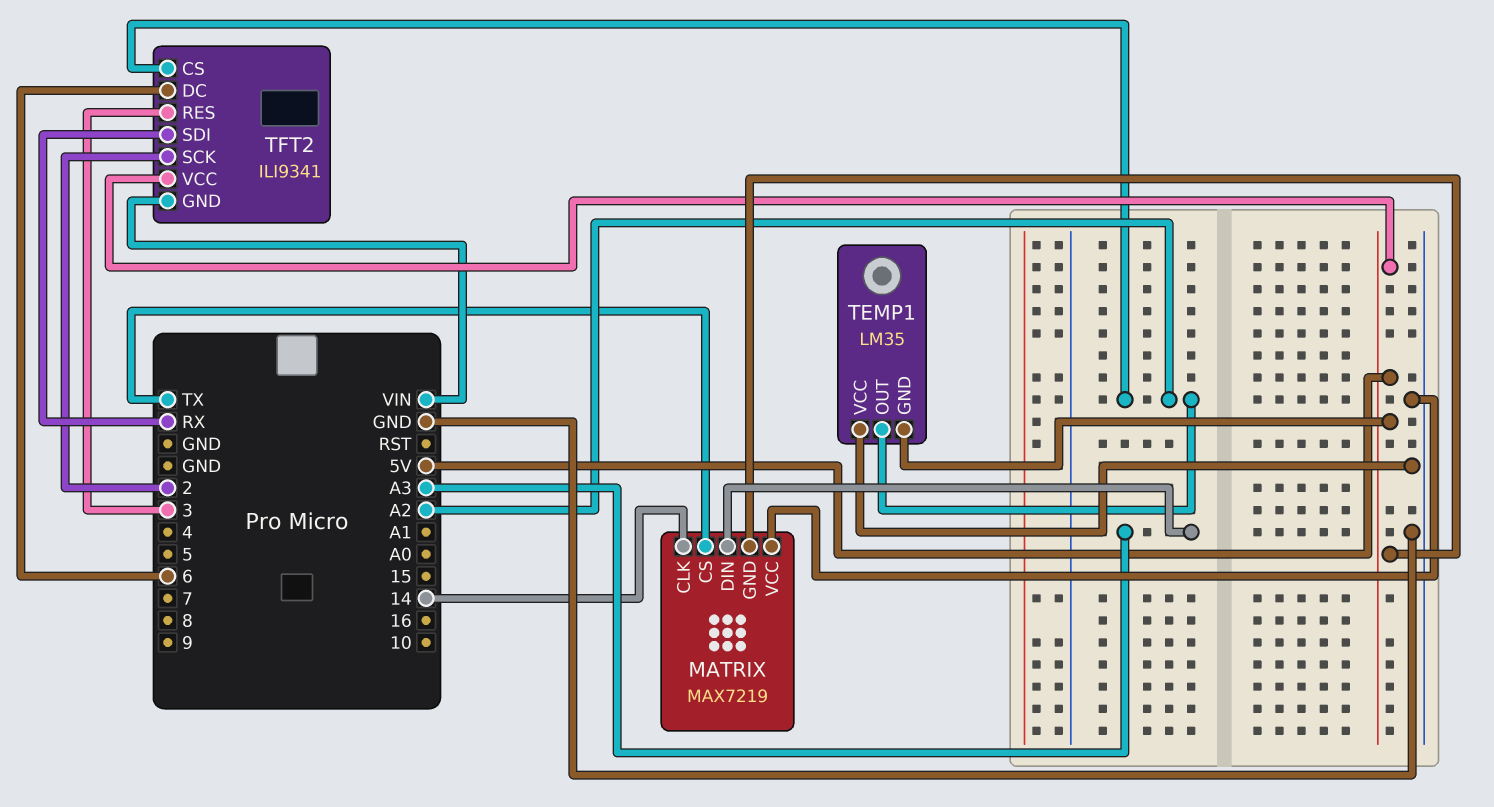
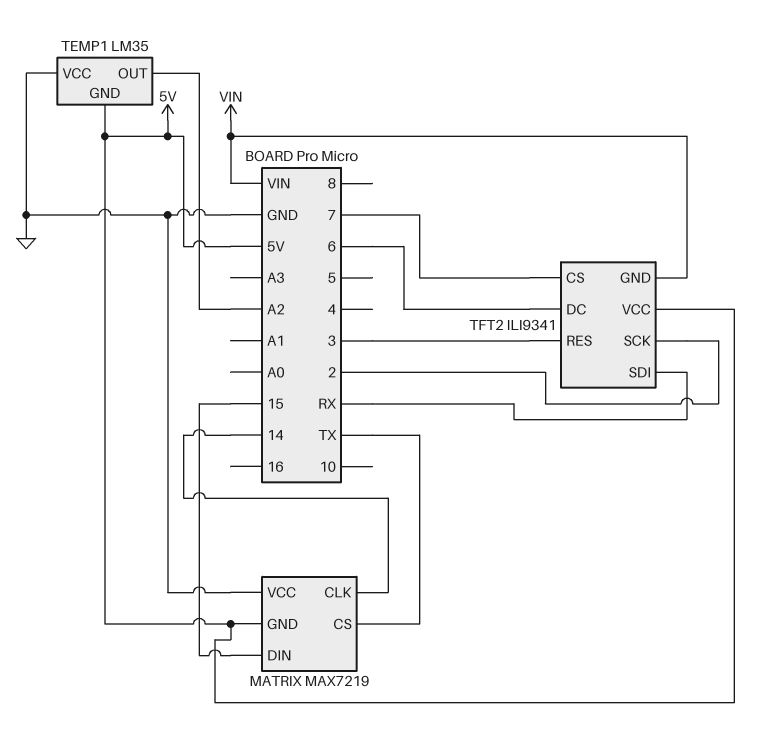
MATRIX pin DIN: A3 -> 15
TFT2 pin CS: A2 -> 7

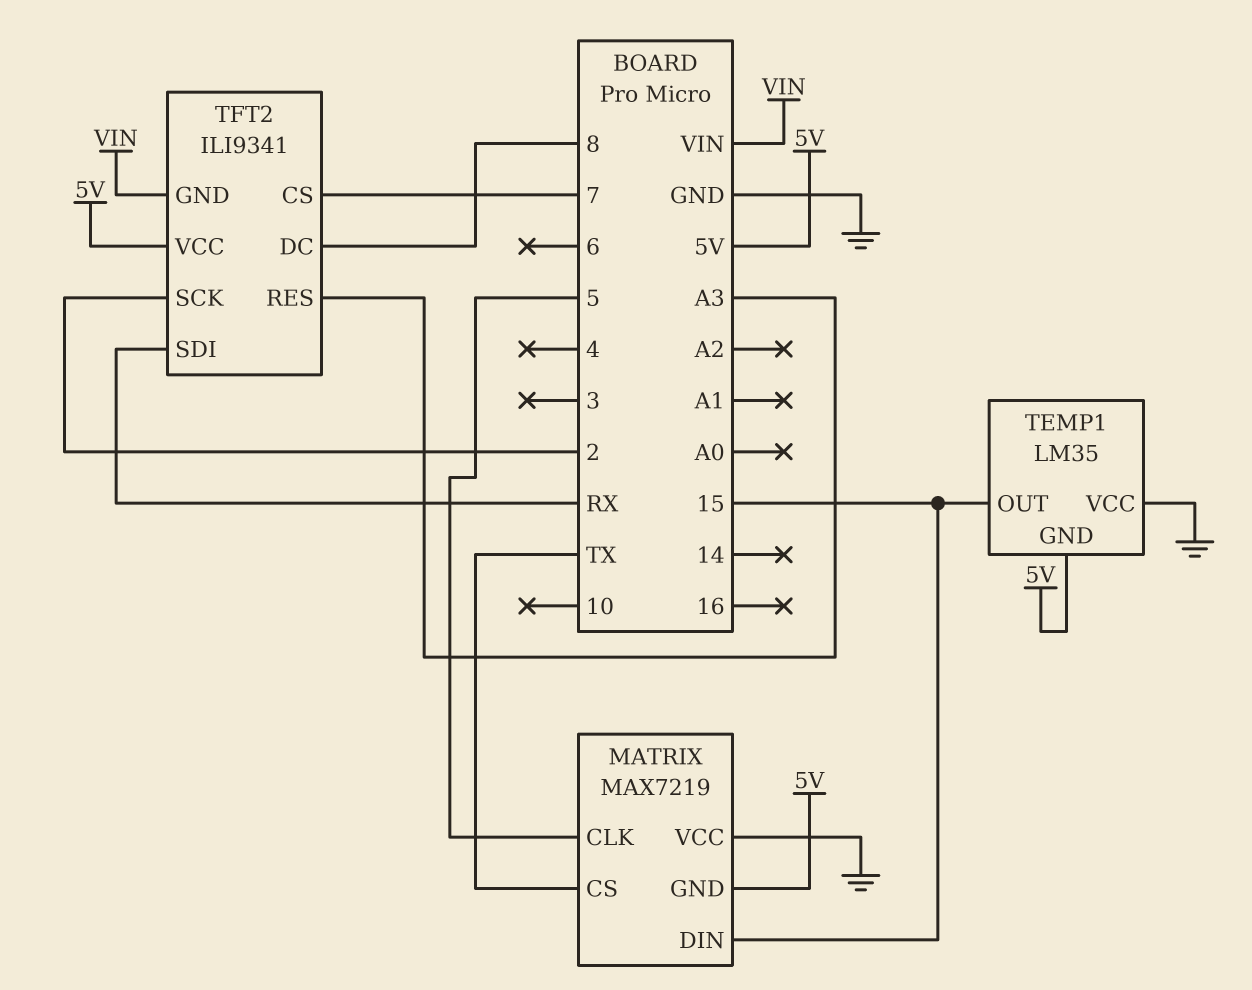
MATRIX pin CLK: 14 -> 5
TEMP1 pin OUT: A2 -> 15
TFT2 pin DC: 6 -> 8
TFT2 pin RES: 3 -> A3

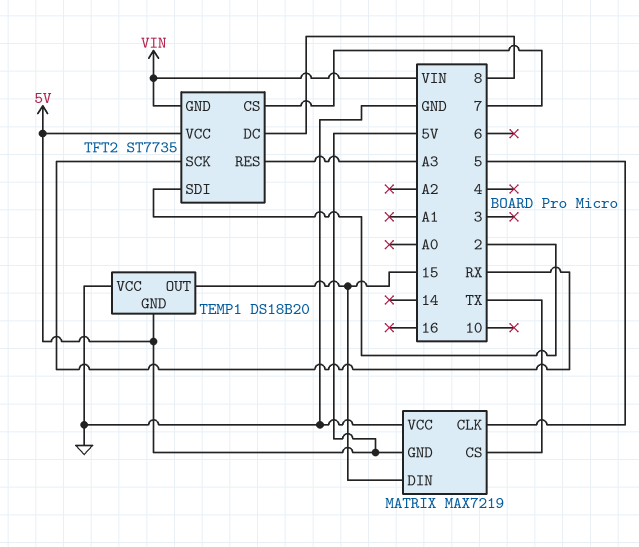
TEMP1: LM35 -> DS18B20
TFT2: ILI9341 -> ST7735
TFT2 pin SCK: 2 -> RX
TFT2 pin SDI: RX -> 2

